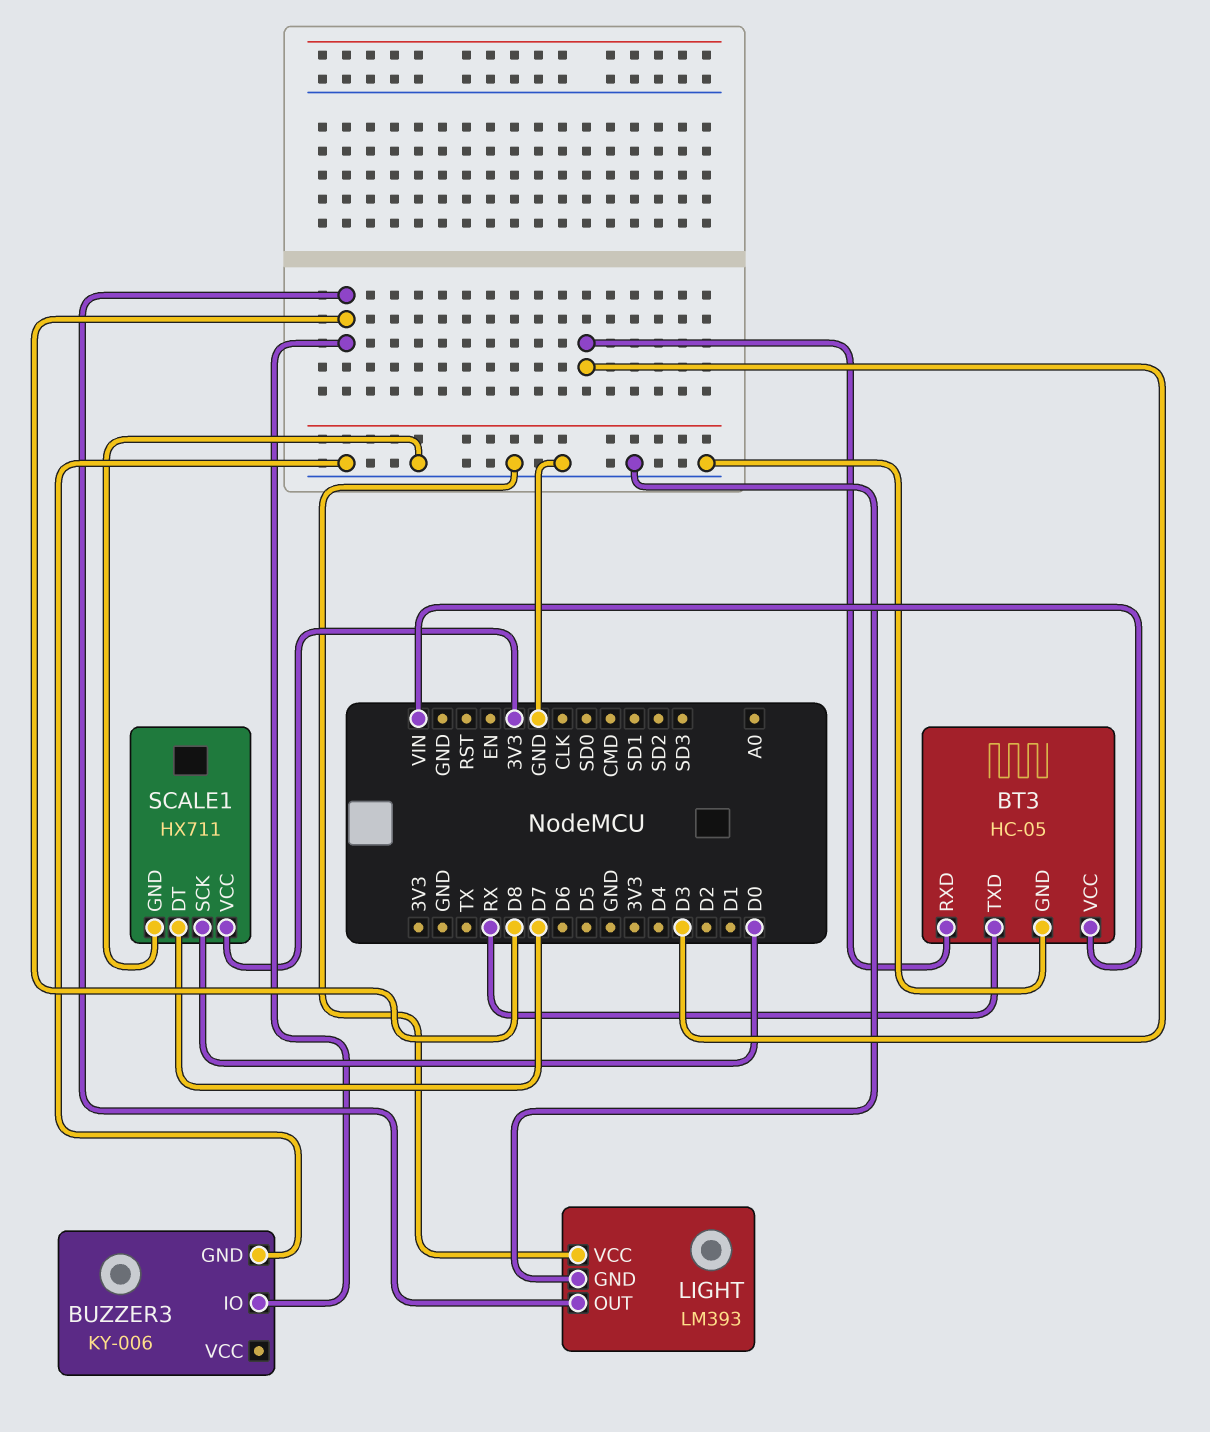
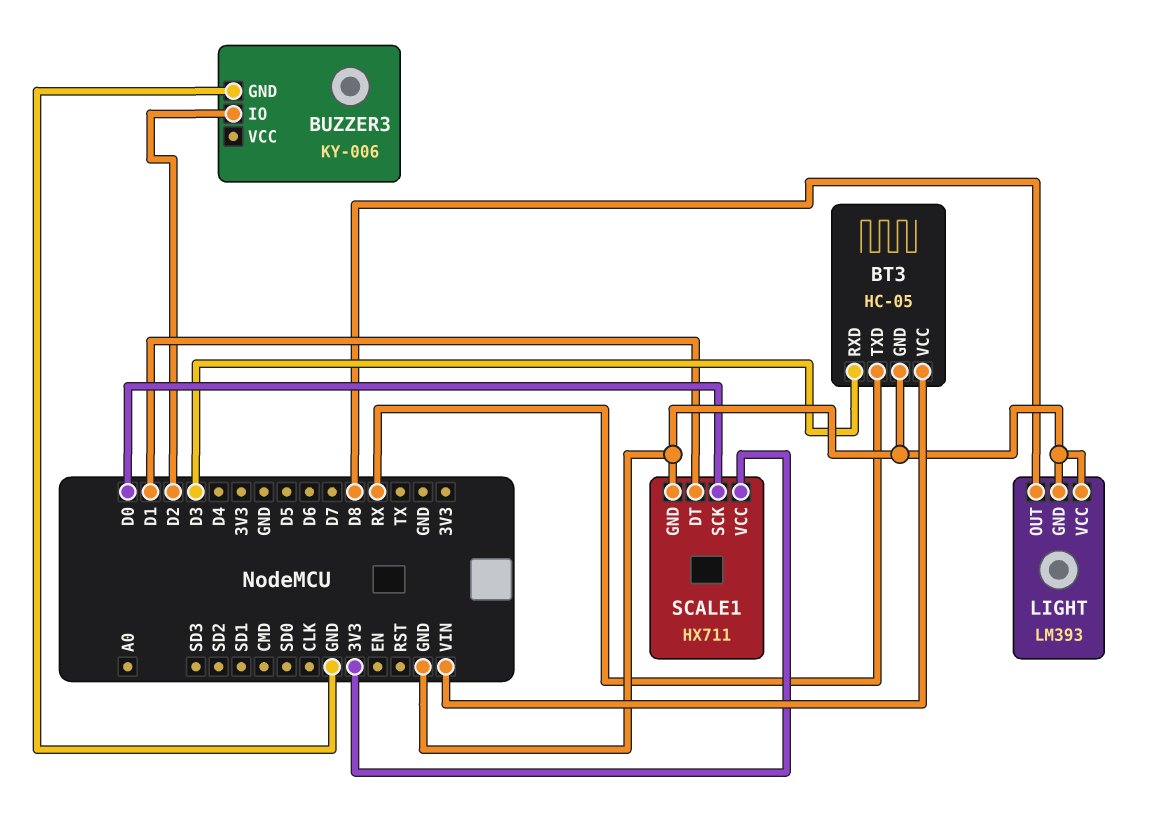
BUZZER3 pin IO: D8 -> D2
SCALE1 pin DT: D7 -> D1

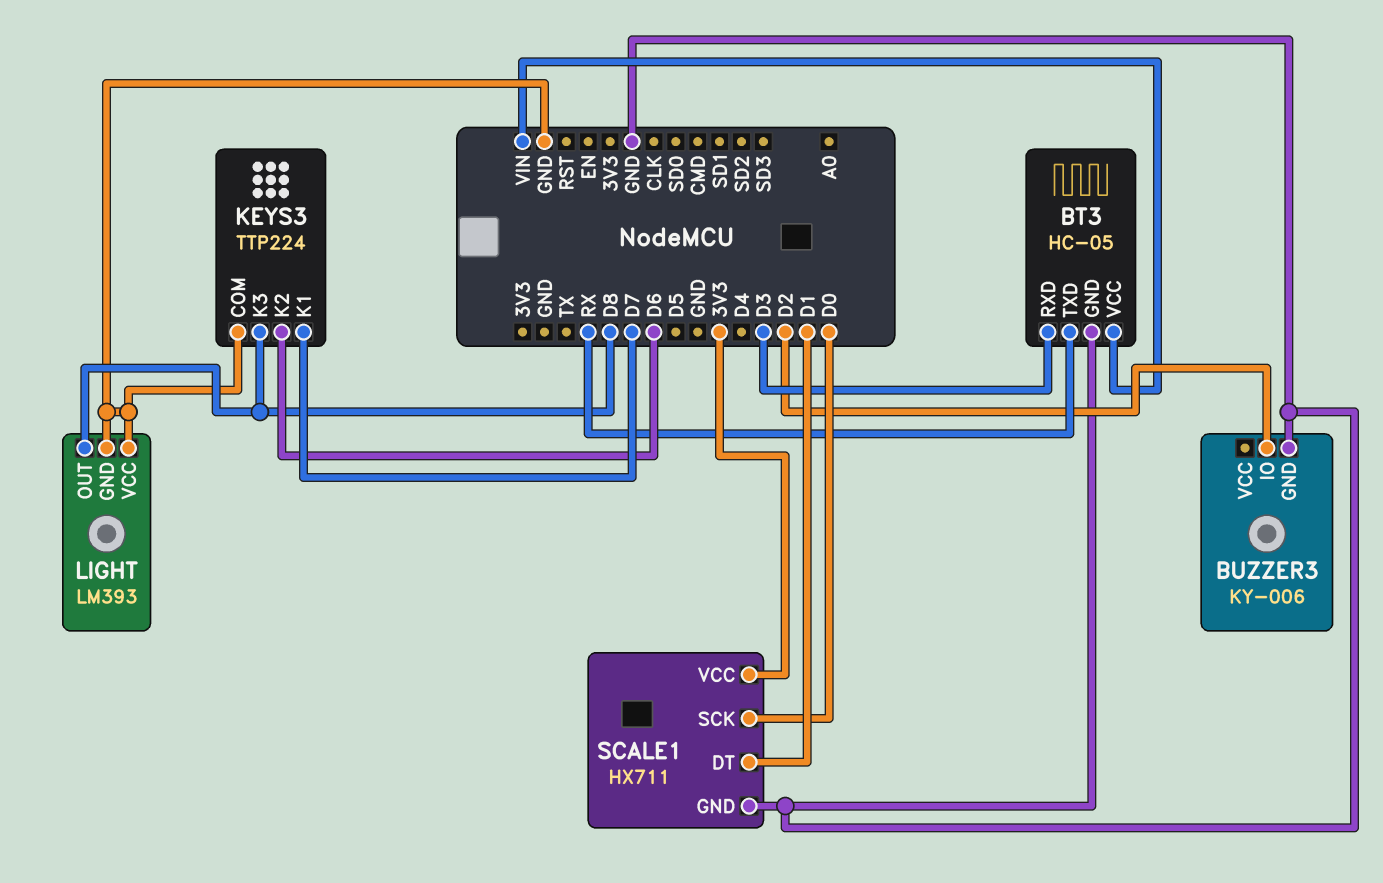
KEYS3: none -> TTP224
KEYS3 pin COM: none -> GND
KEYS3 pin K1: none -> D7
KEYS3 pin K2: none -> D6
KEYS3 pin K3: none -> D8

